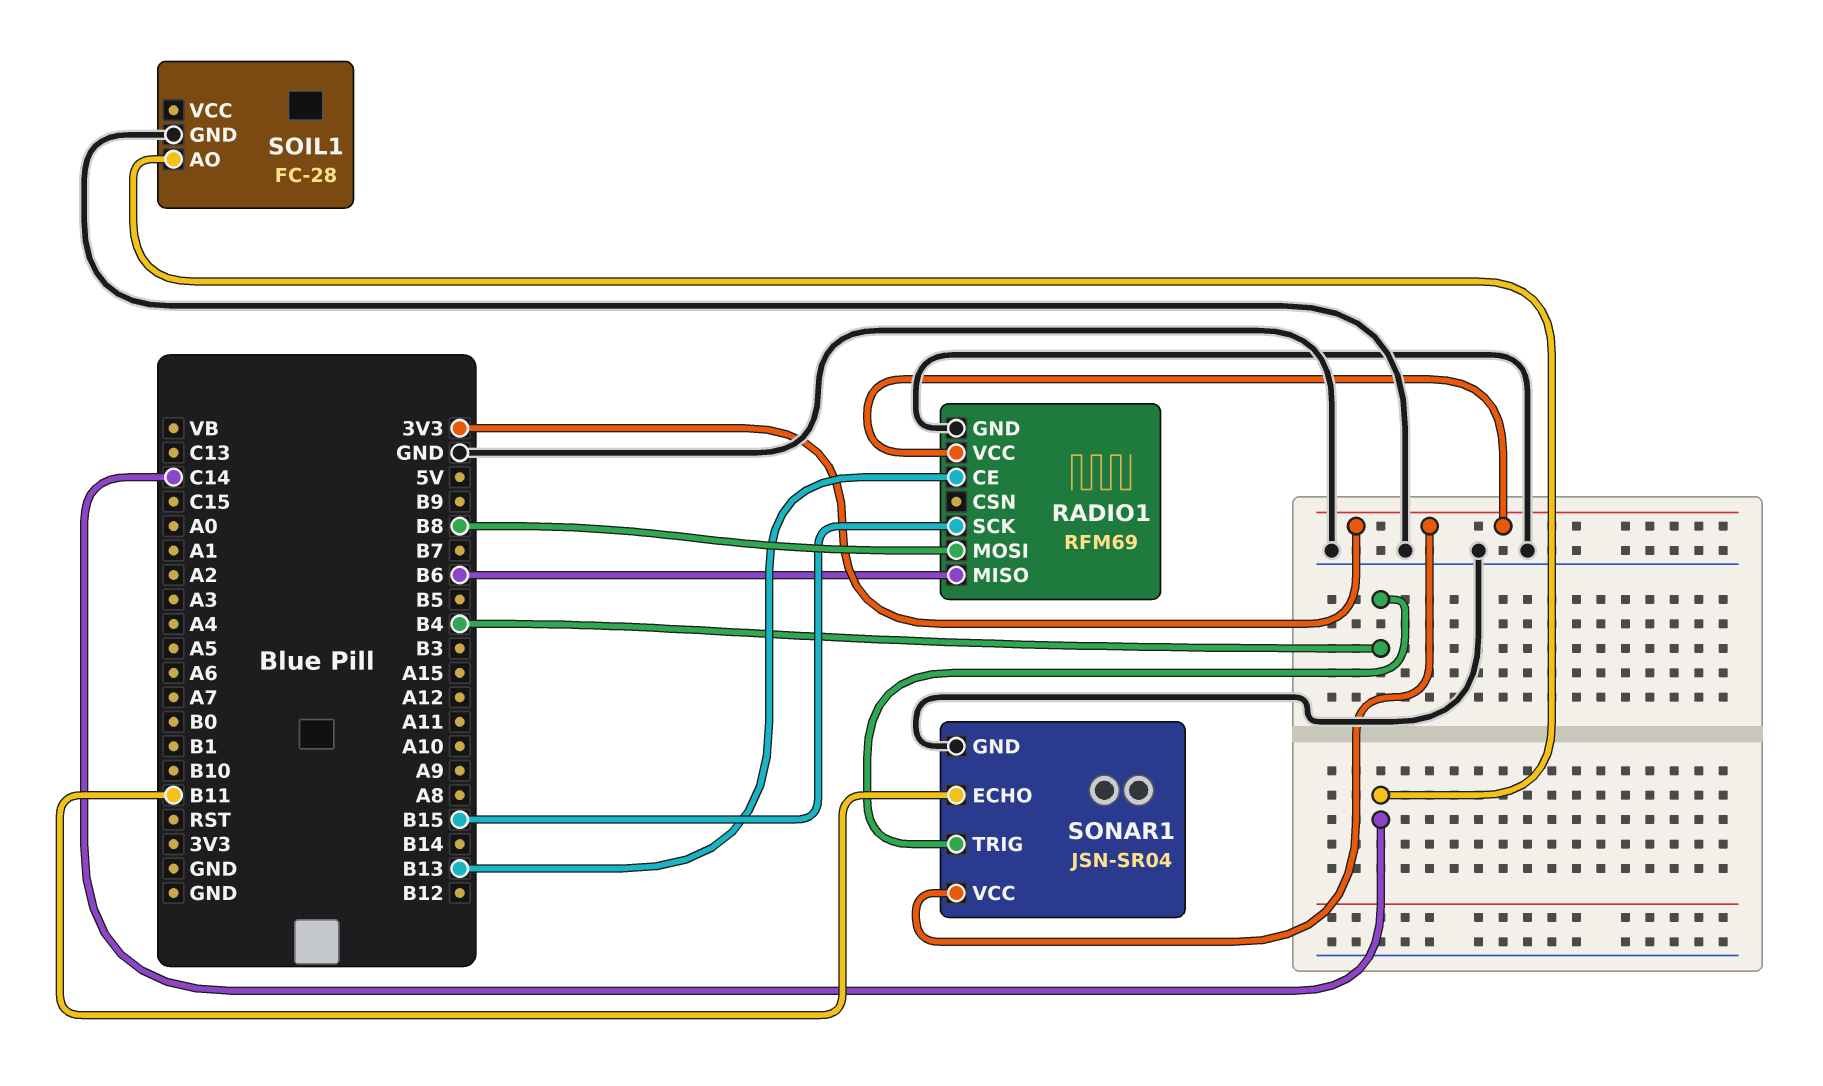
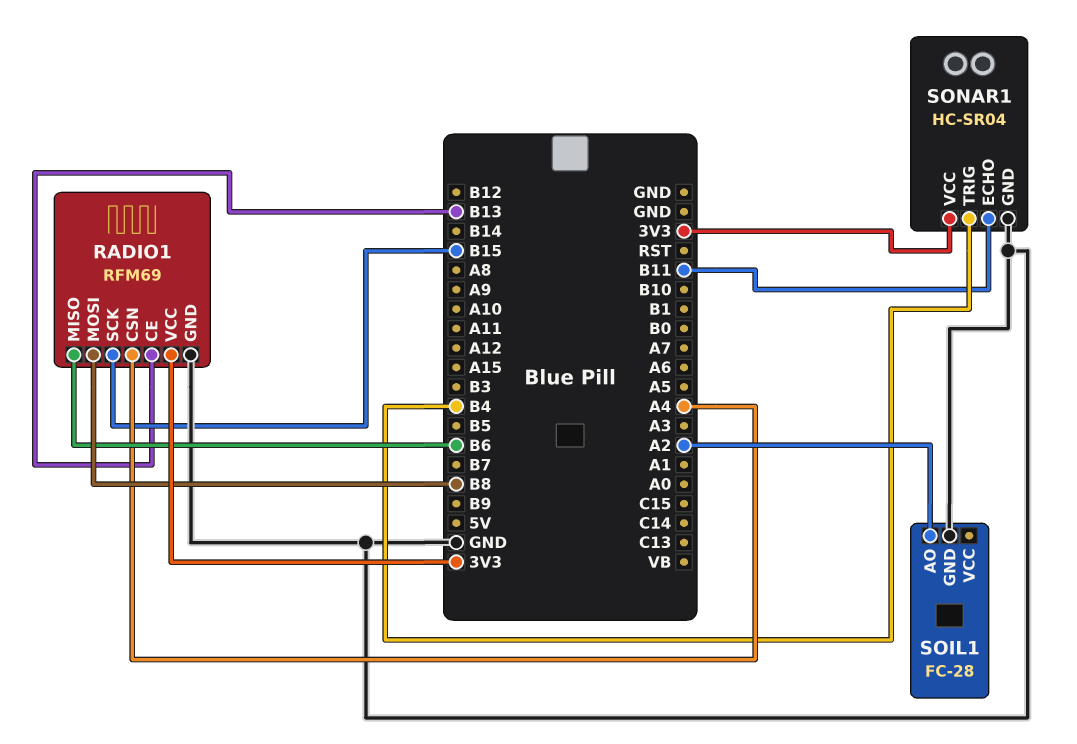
RADIO1 pin CSN: none -> A4
SOIL1 pin AO: C14 -> A2
SONAR1: JSN-SR04 -> HC-SR04

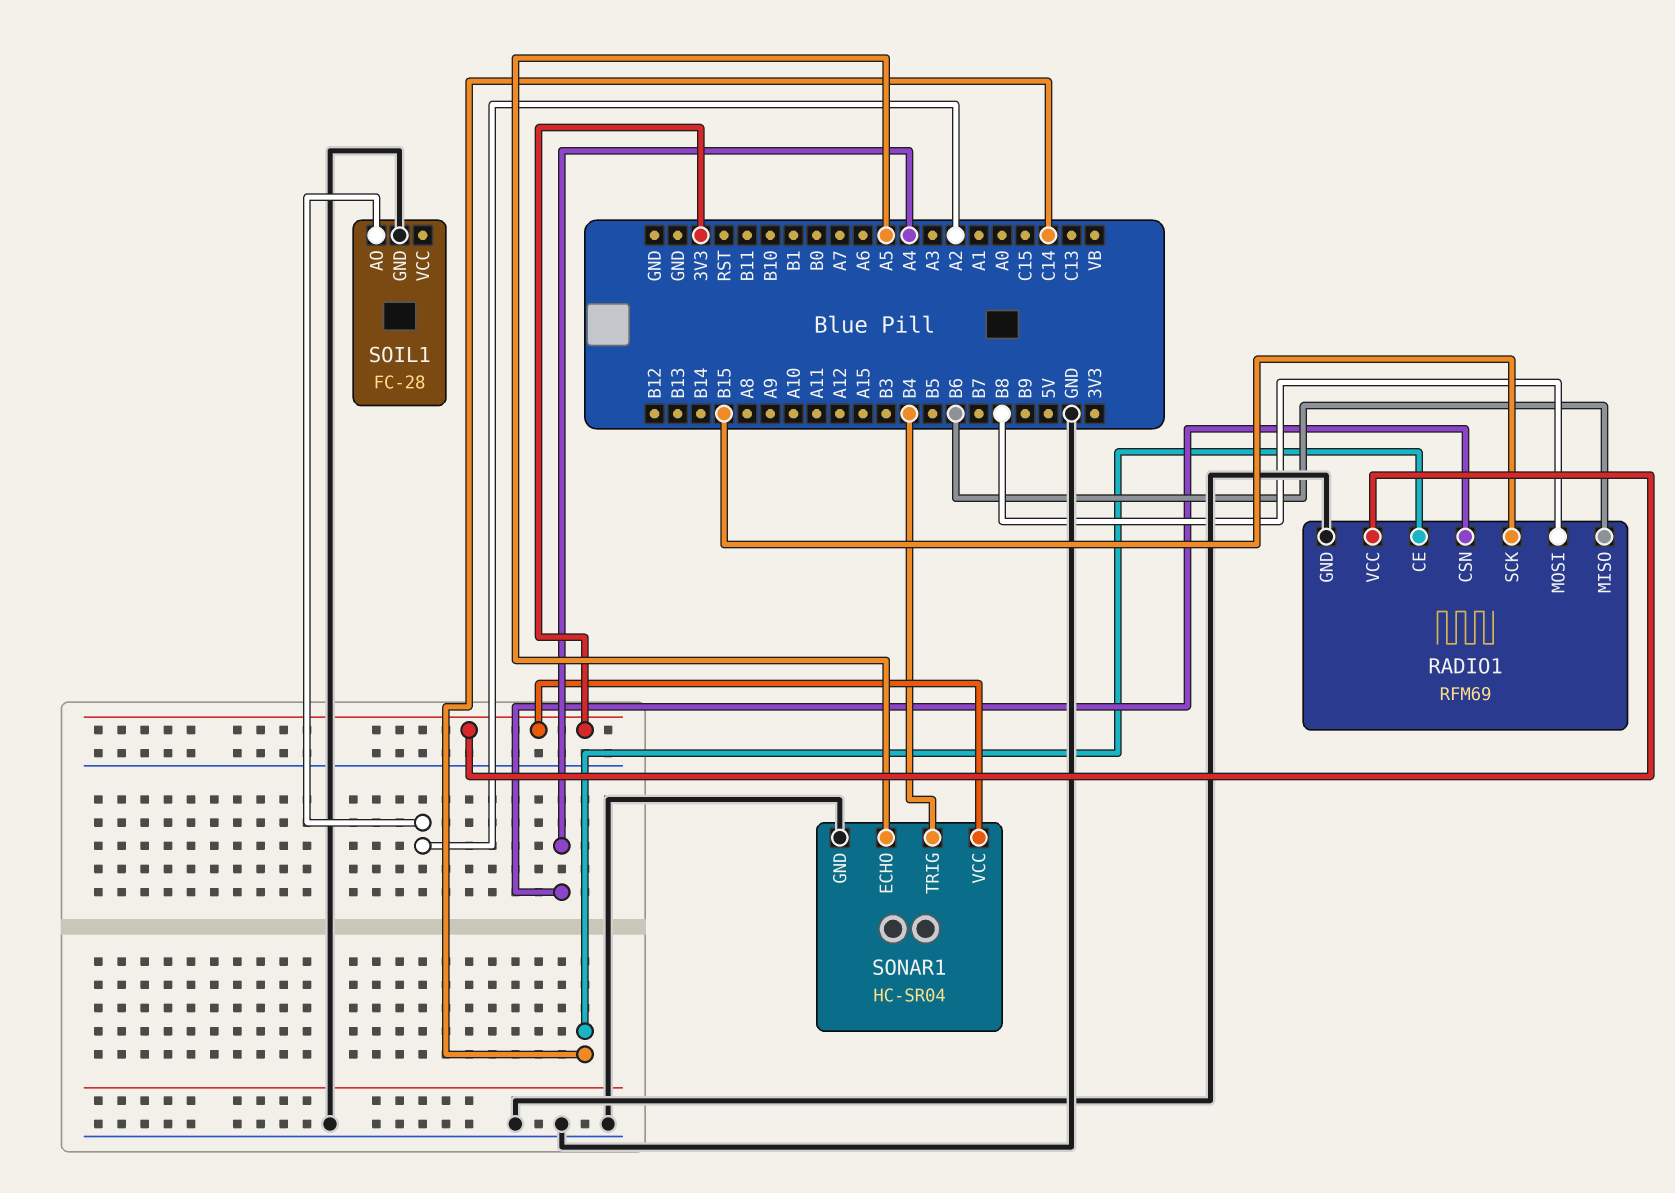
RADIO1 pin CE: B13 -> C14
SONAR1 pin ECHO: B11 -> A5

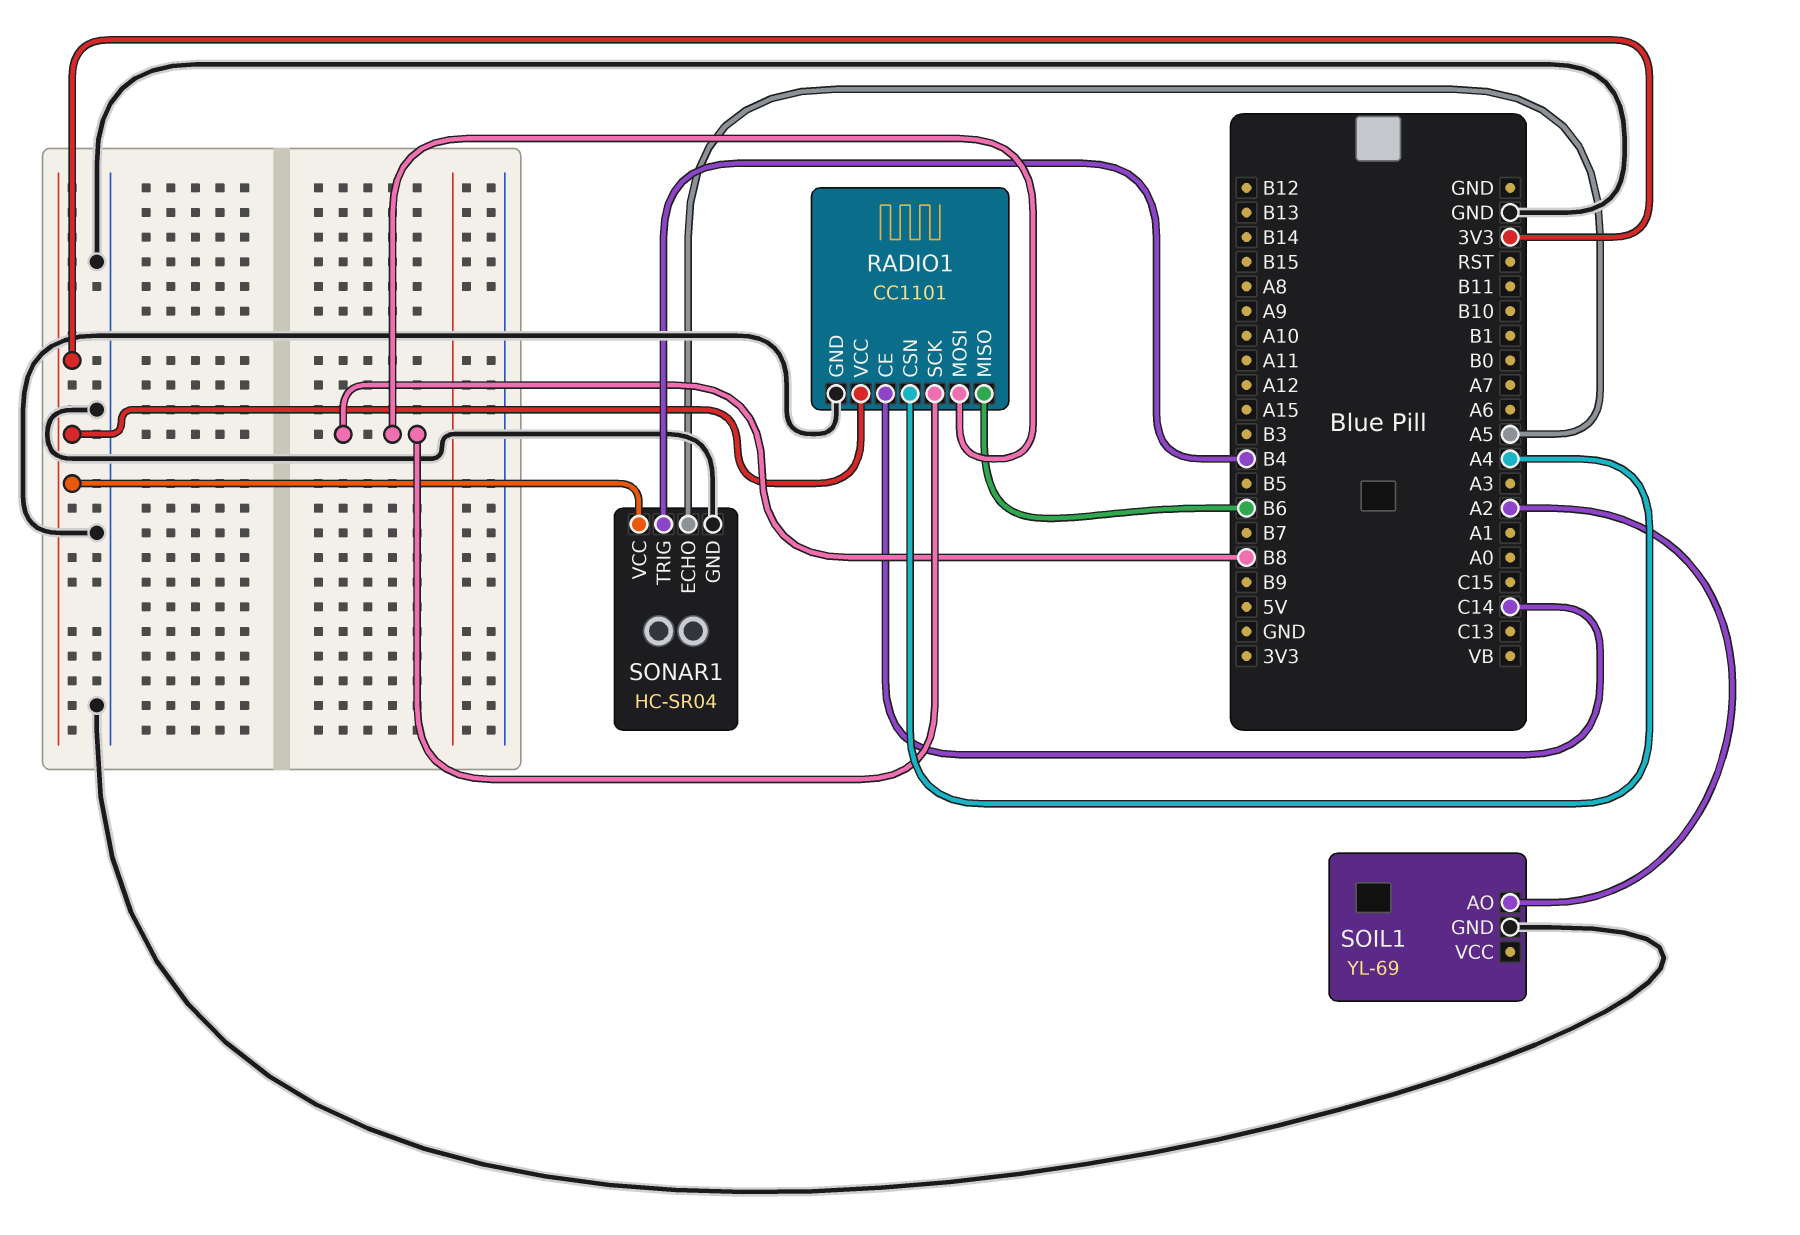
RADIO1: RFM69 -> CC1101
RADIO1 pin SCK: B15 -> B8
SOIL1: FC-28 -> YL-69

